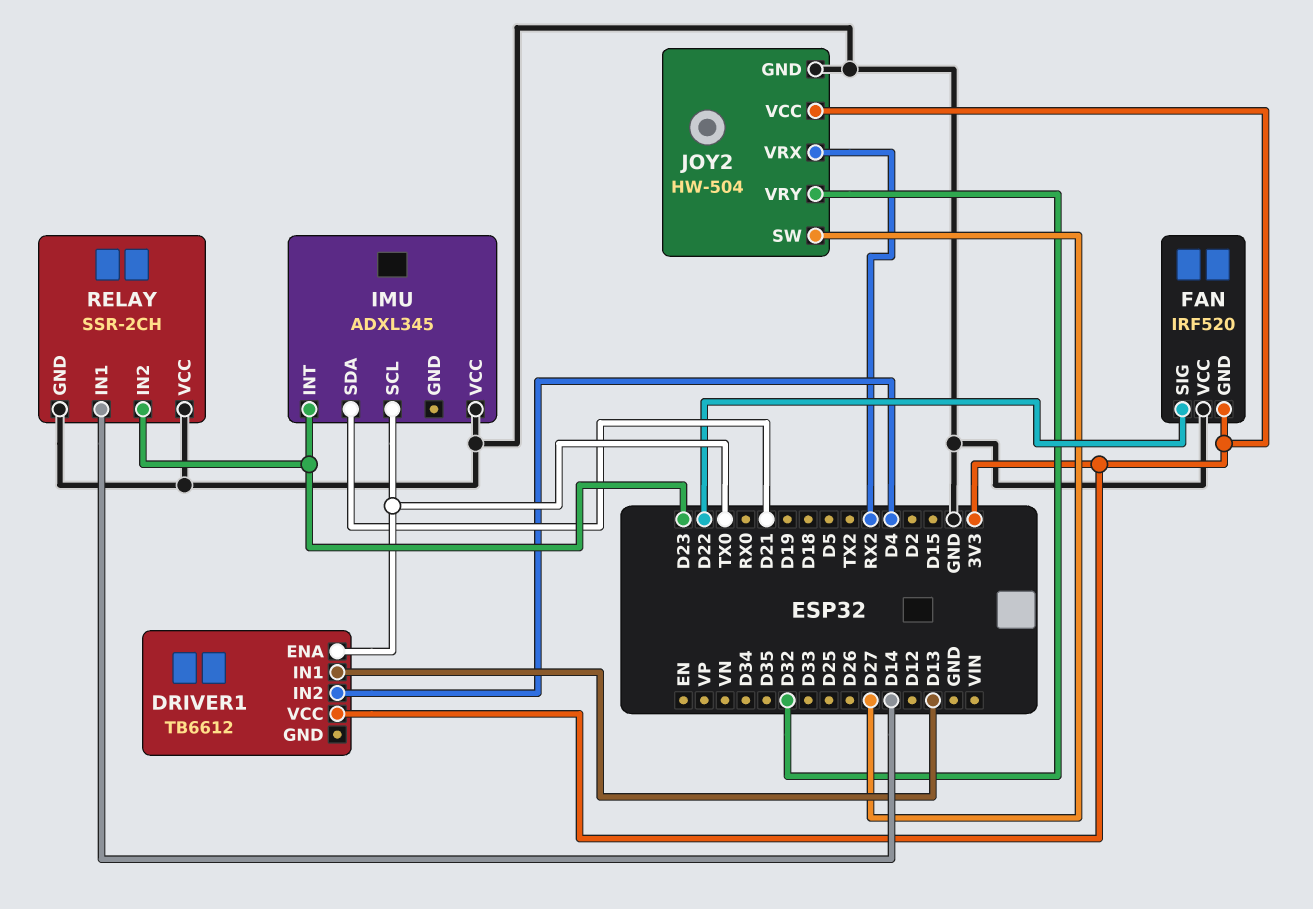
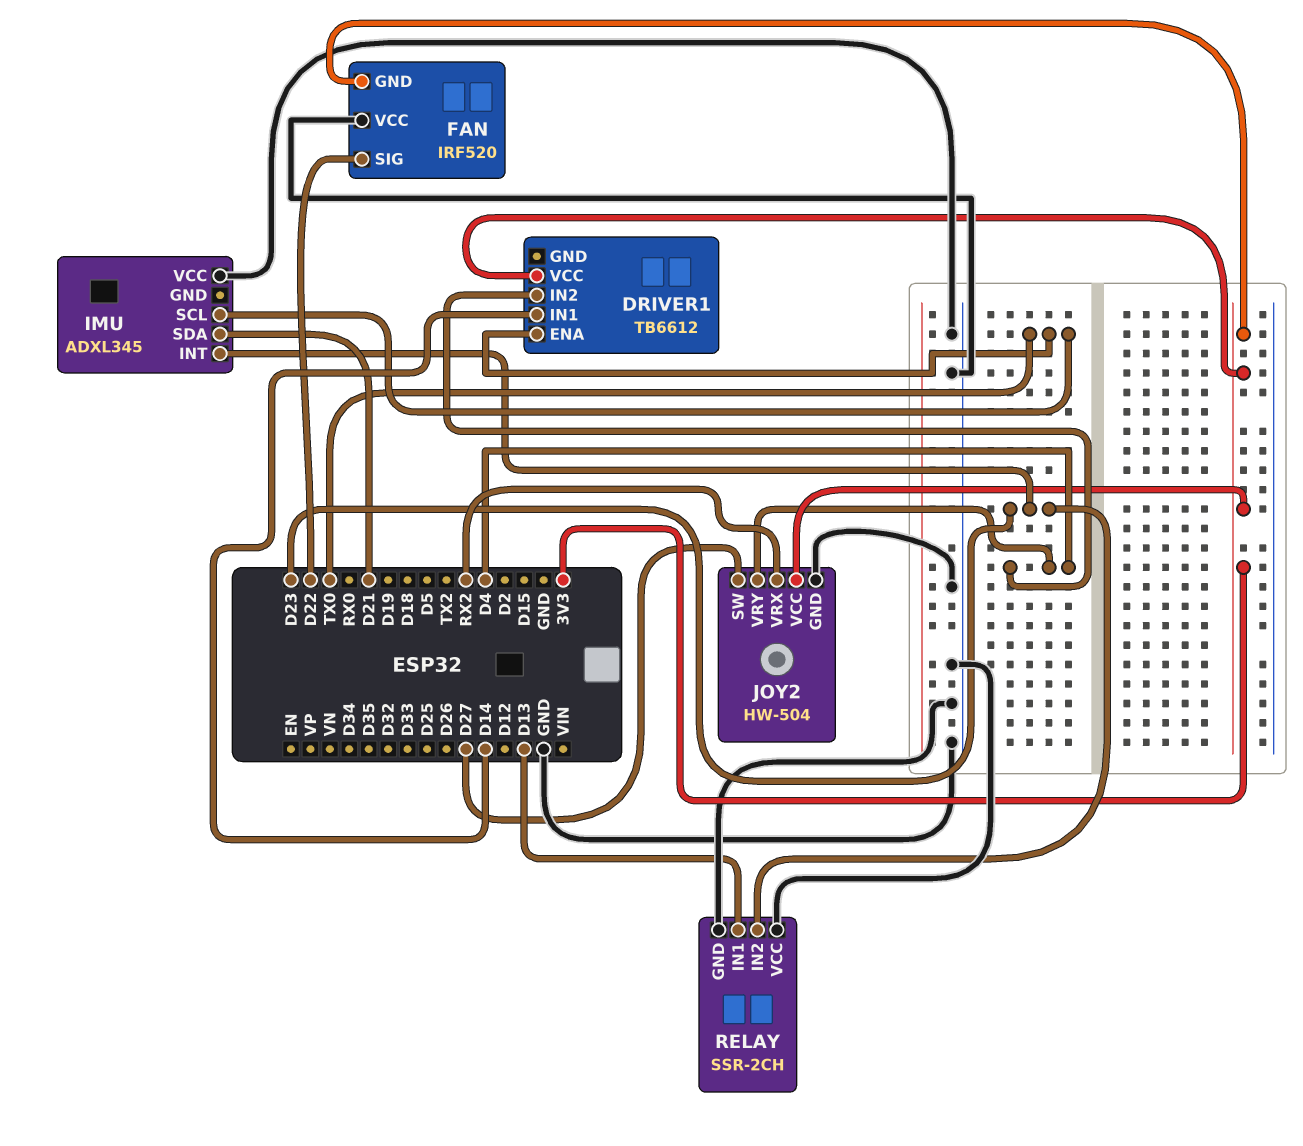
DRIVER1 pin IN1: D13 -> D14
JOY2 pin VRY: D32 -> D4
RELAY pin IN1: D14 -> D13

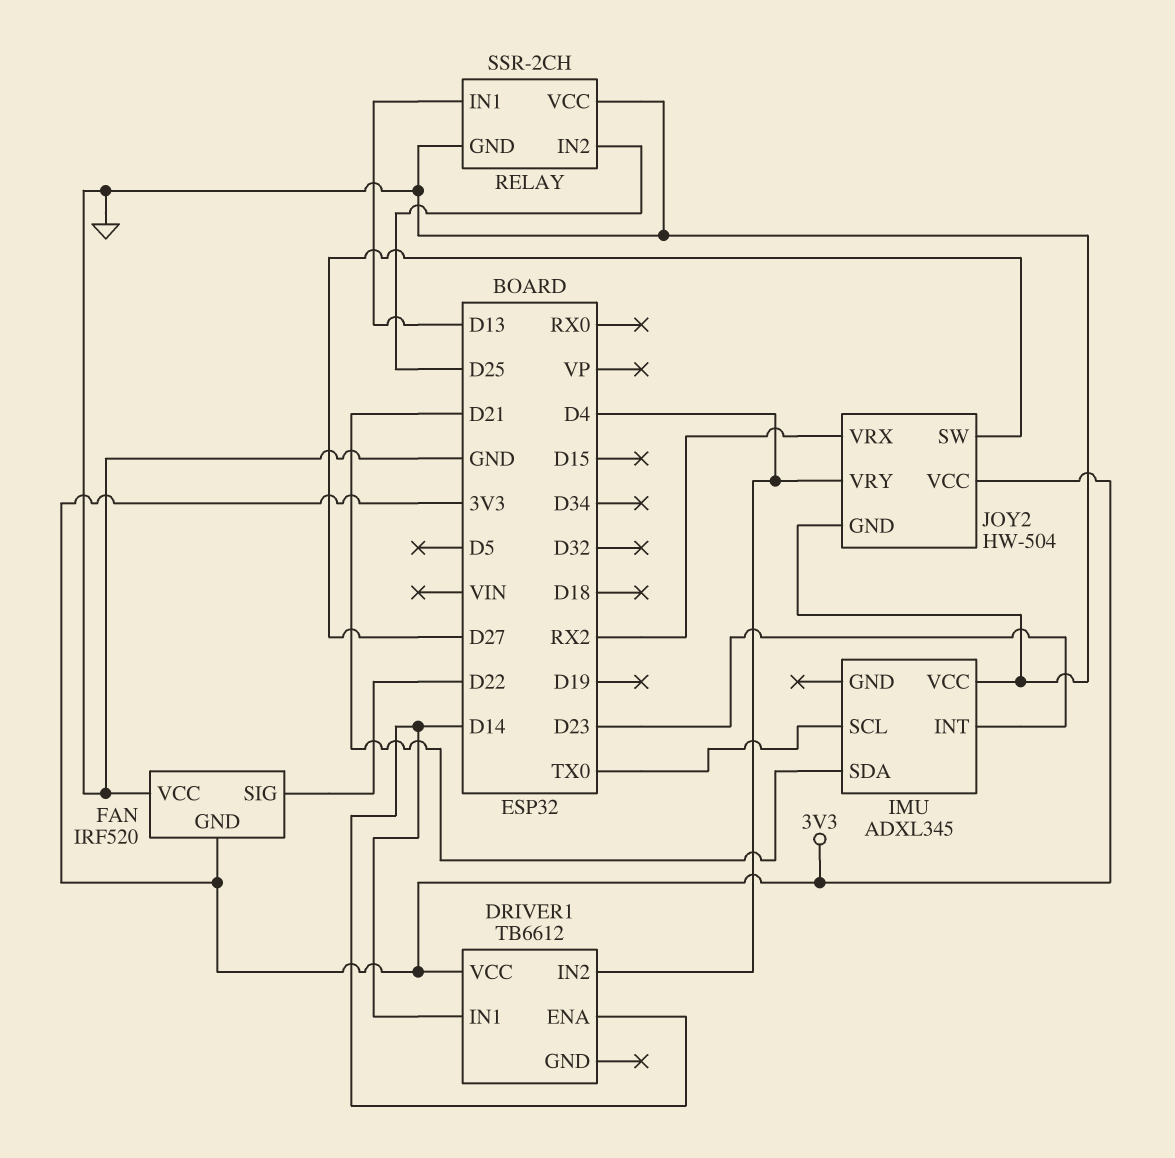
DRIVER1 pin ENA: TX0 -> D14
RELAY pin IN2: D23 -> D25

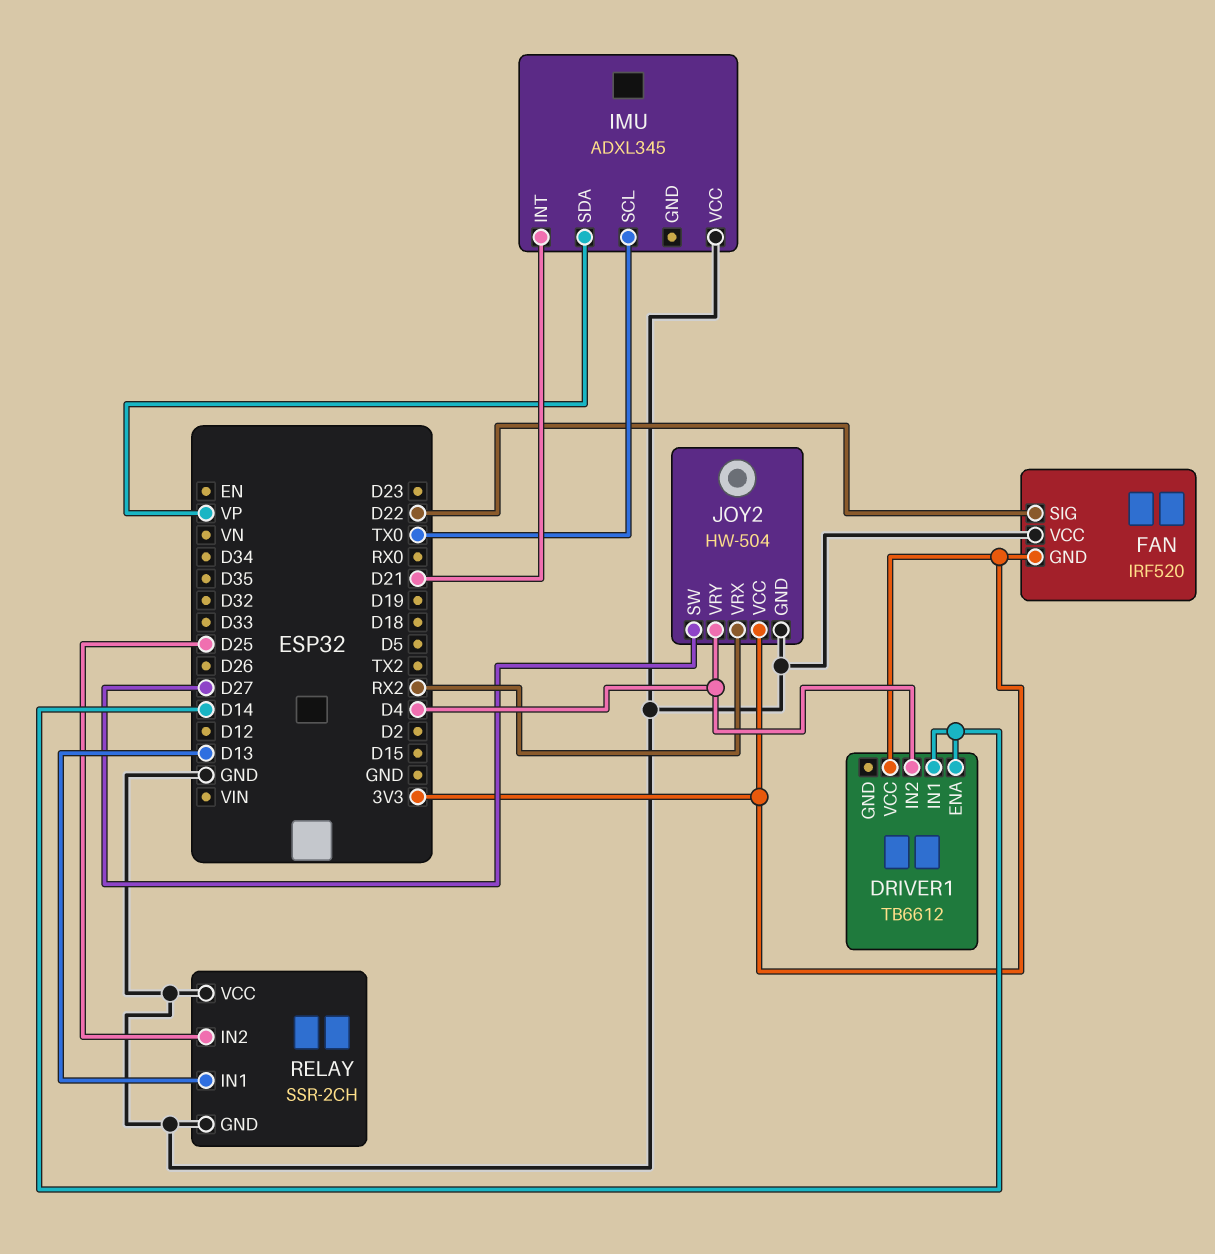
IMU pin INT: D23 -> D21
IMU pin SDA: D21 -> VP

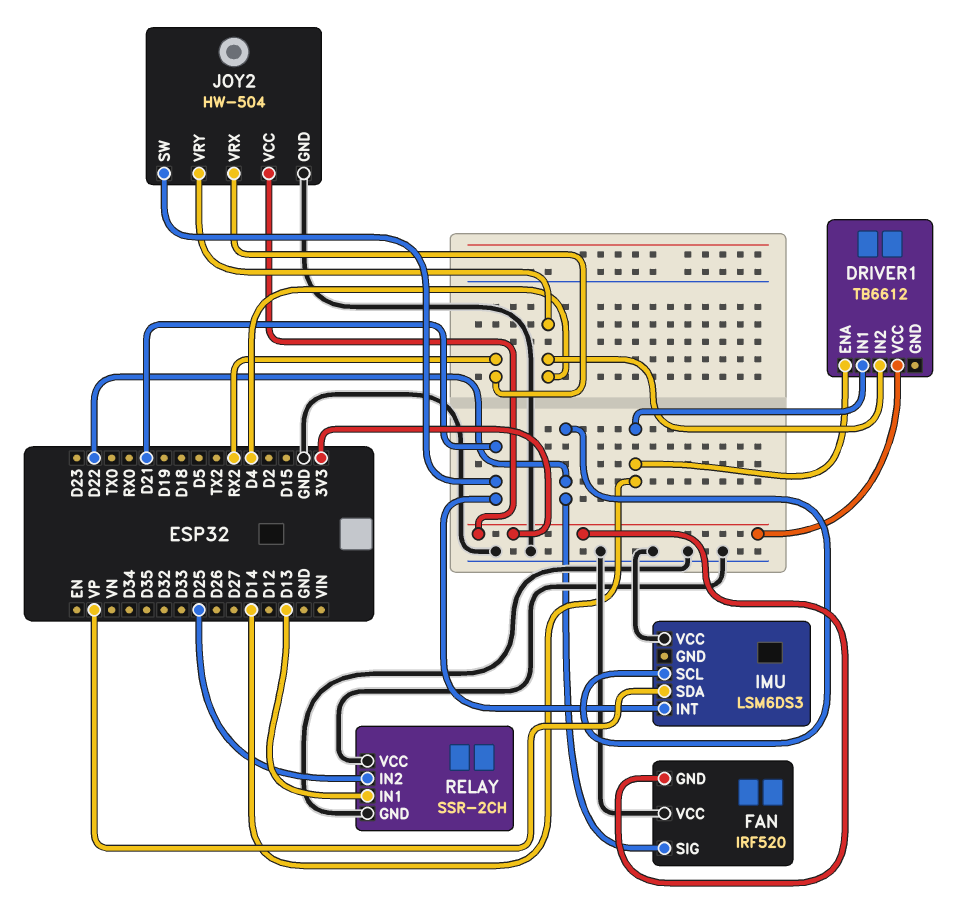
IMU: ADXL345 -> LSM6DS3
IMU pin SCL: TX0 -> D22
JOY2 pin SW: D27 -> D21

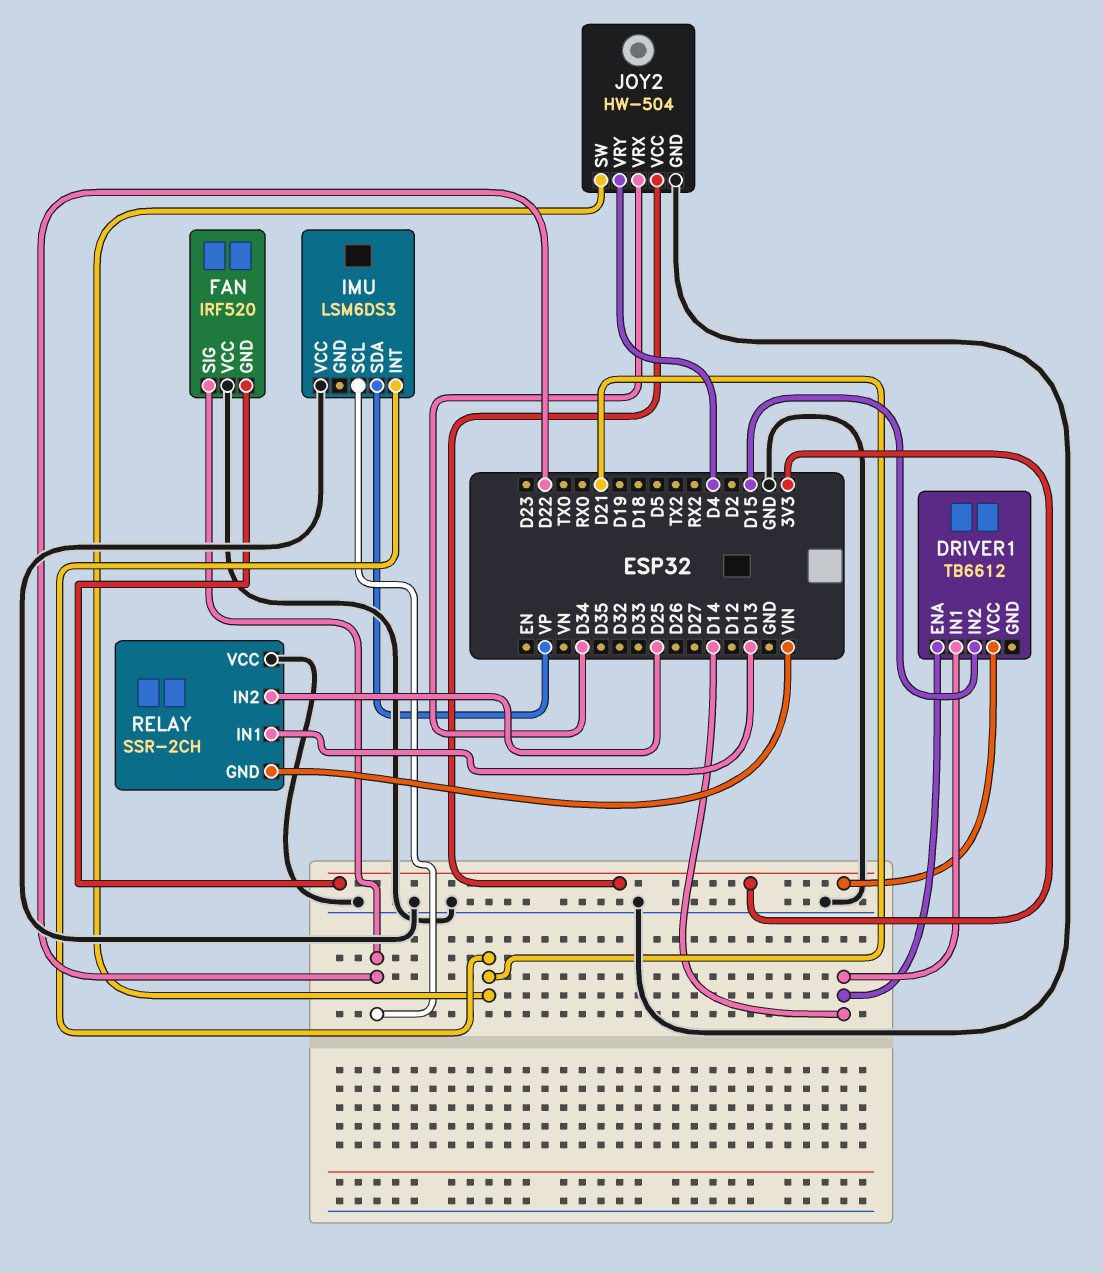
DRIVER1 pin IN2: D4 -> D15
JOY2 pin VRX: RX2 -> D34
RELAY pin GND: GND -> VIN

